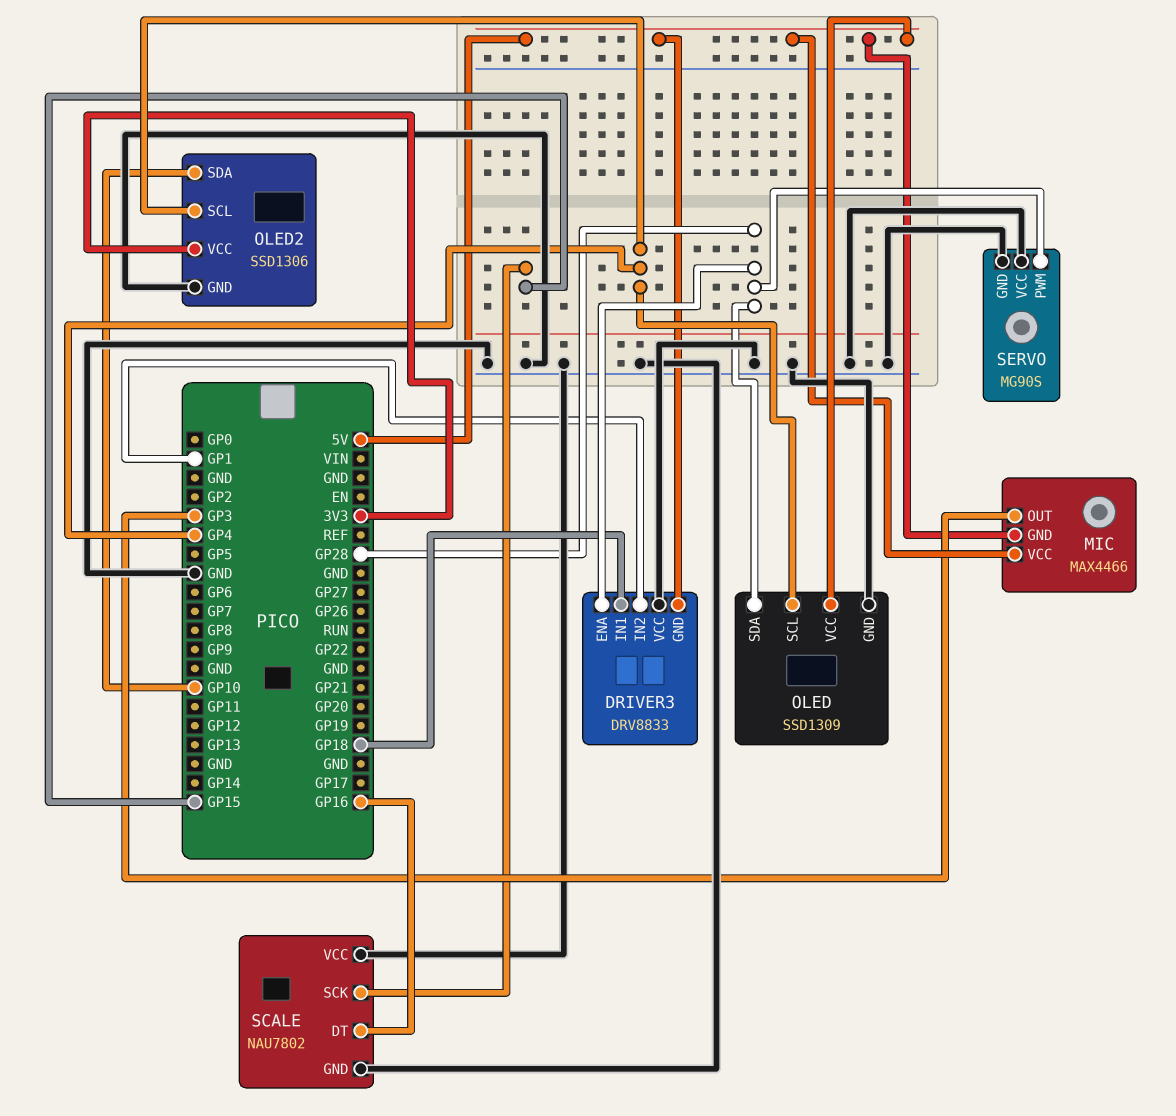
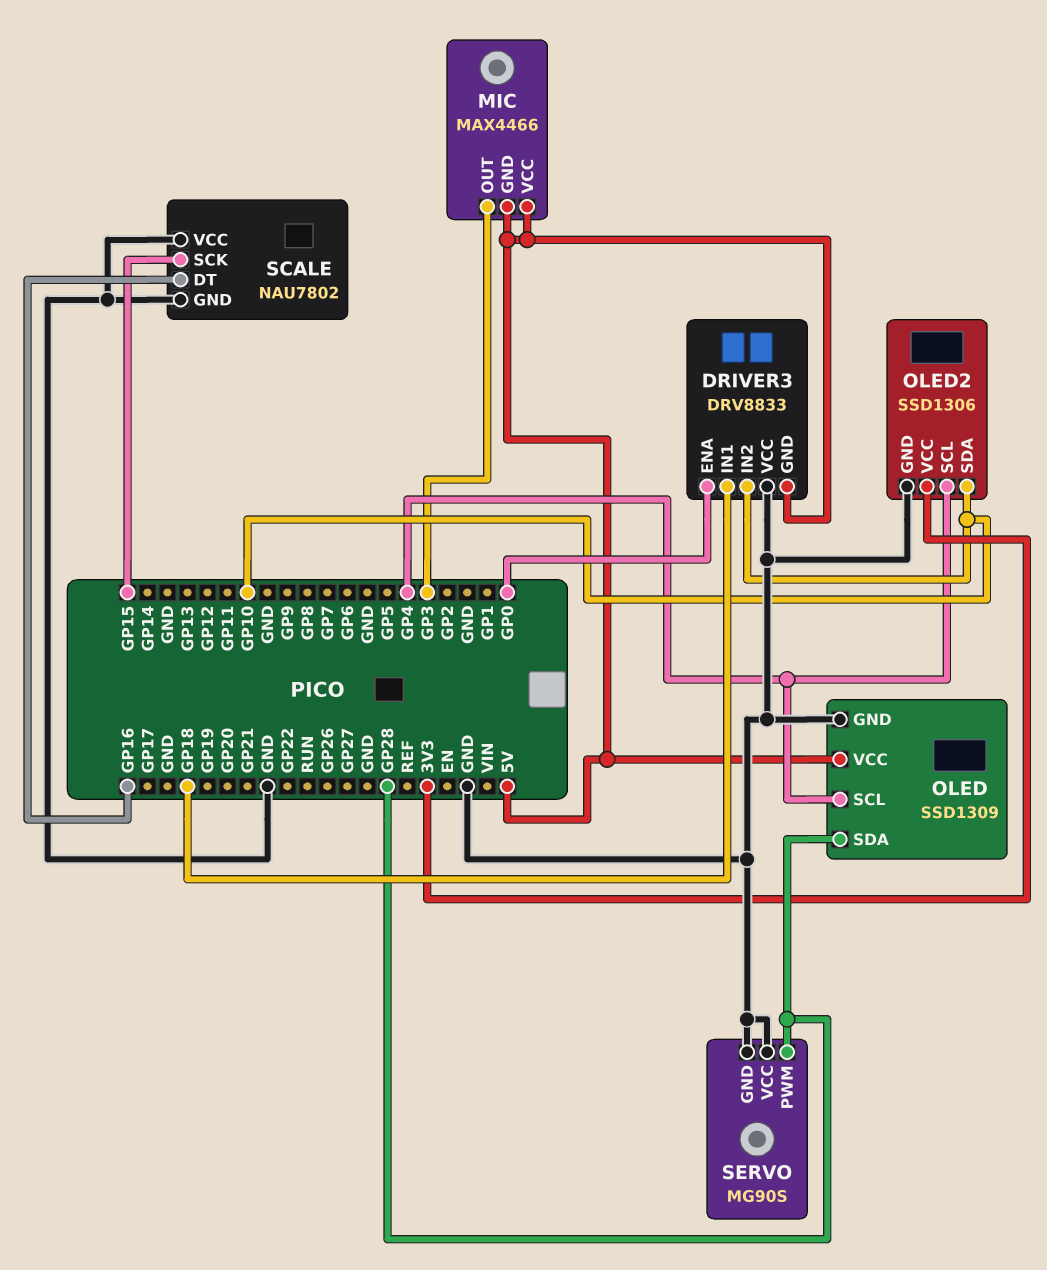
DRIVER3 pin ENA: GP28 -> GP0
DRIVER3 pin IN2: GP1 -> GP10

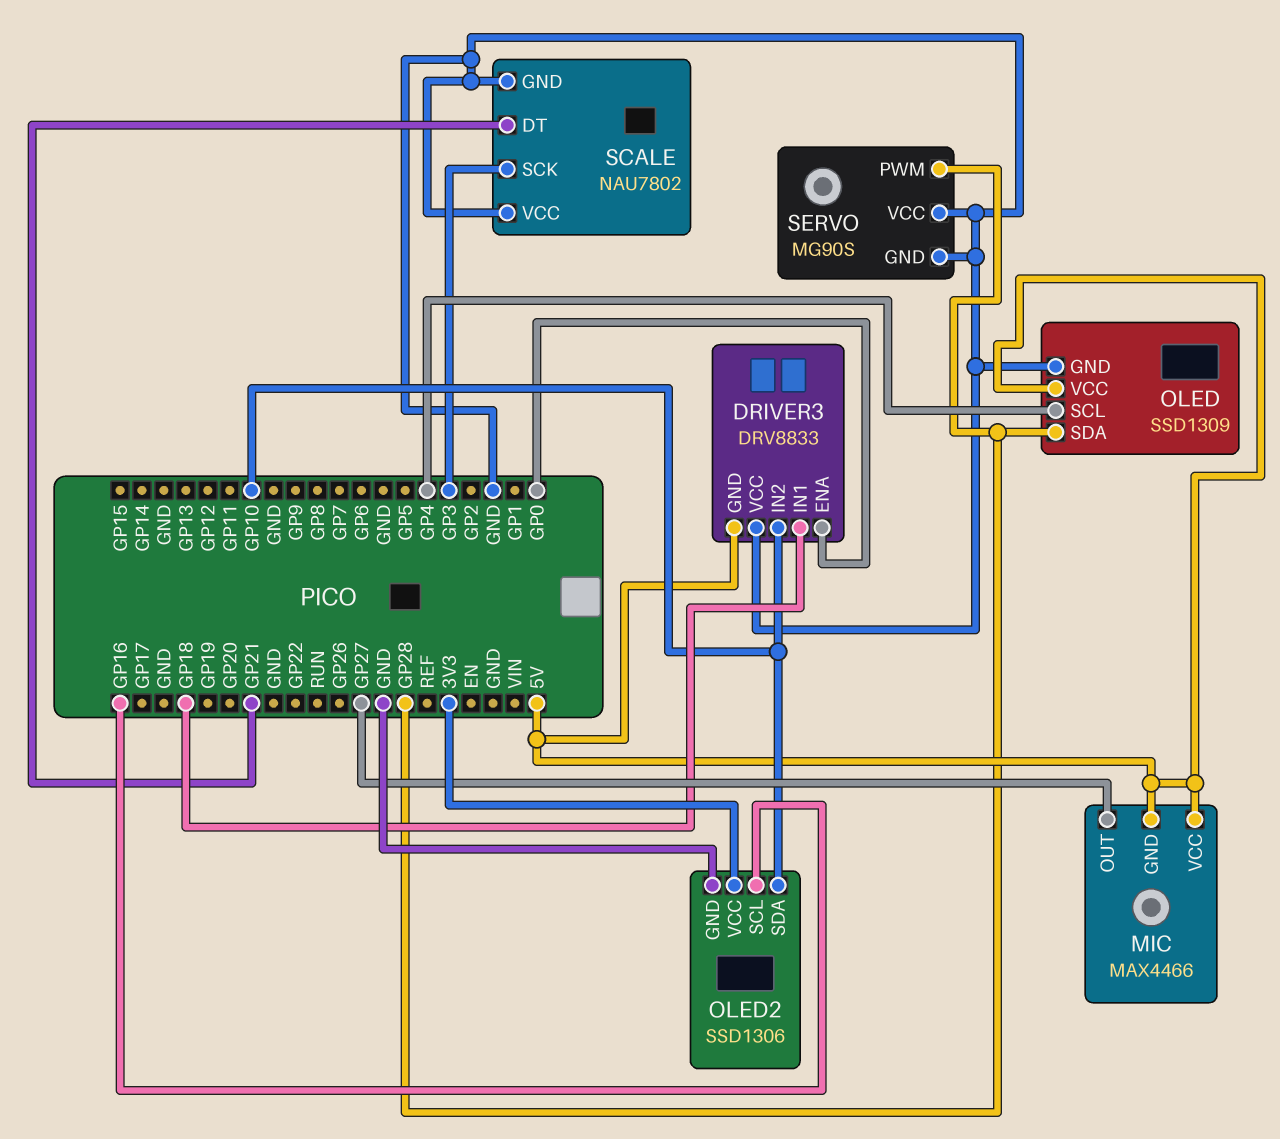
MIC pin OUT: GP3 -> GP27
OLED2 pin SCL: GP4 -> GP16
SCALE pin DT: GP16 -> GP21
SCALE pin SCK: GP15 -> GP3

